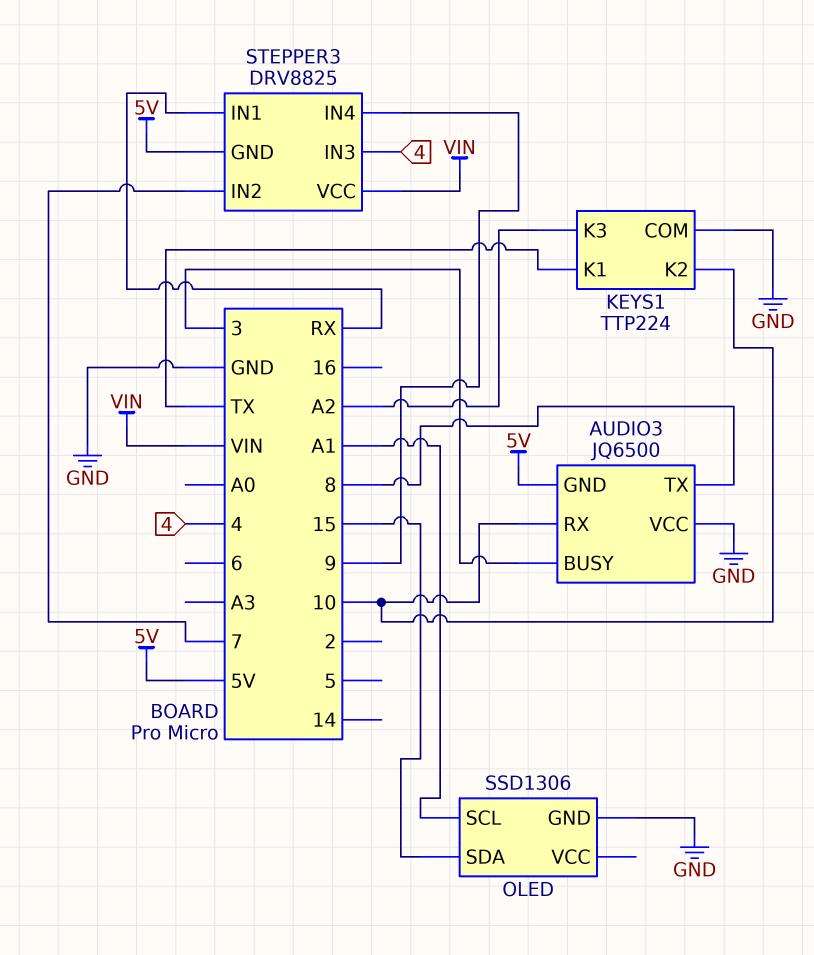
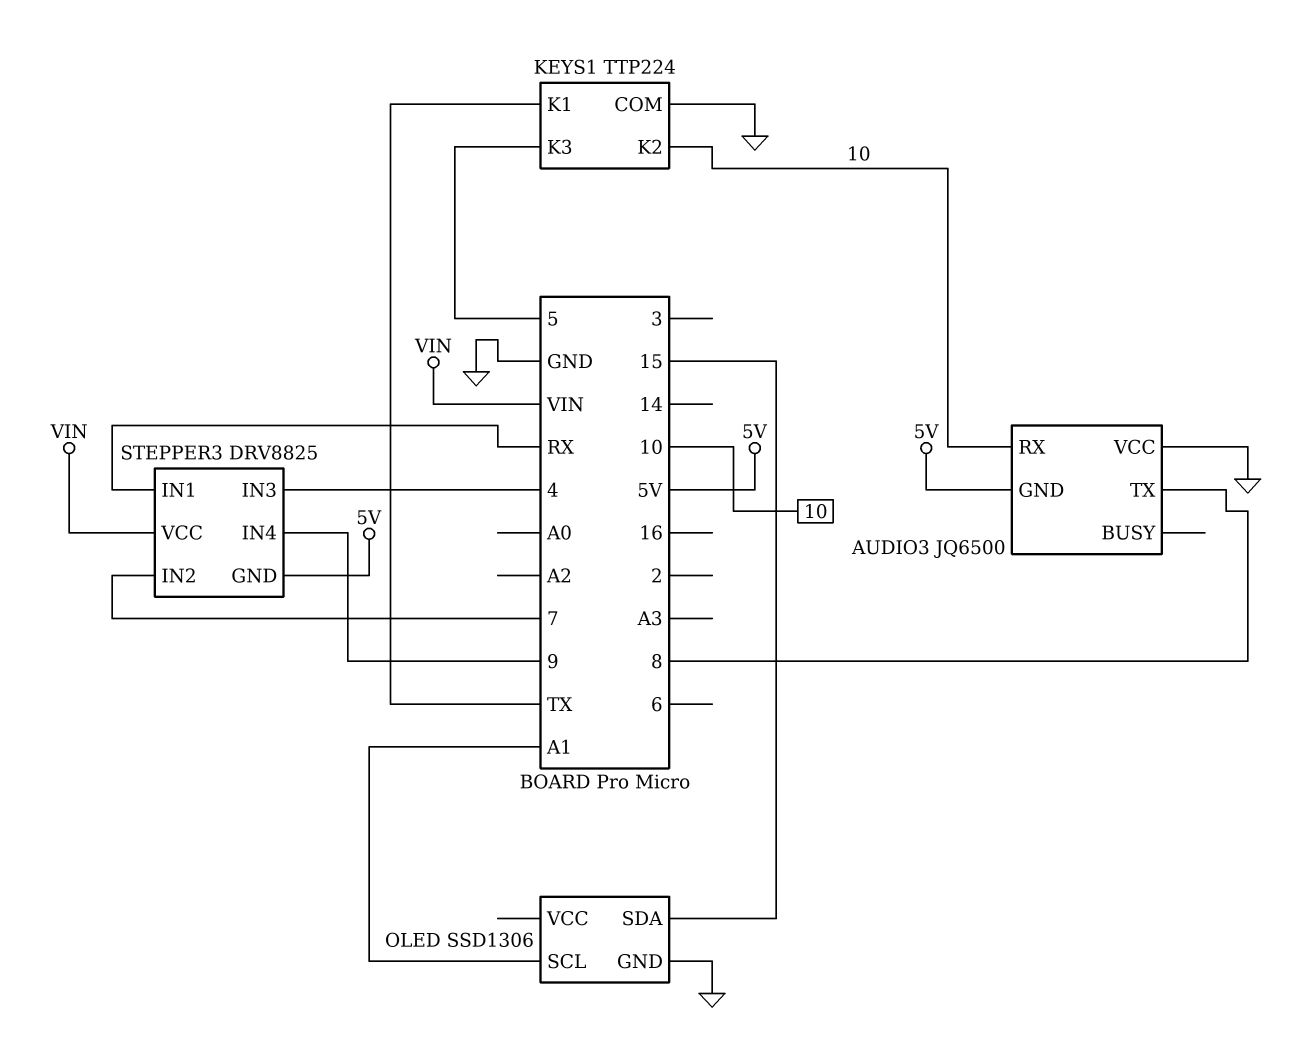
AUDIO3 pin BUSY: 3 -> none
KEYS1 pin K3: A2 -> 5

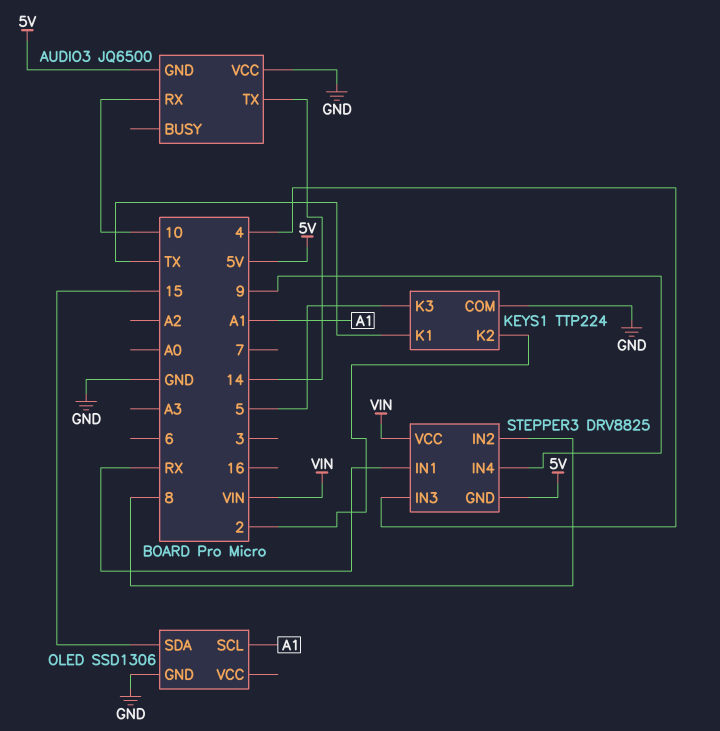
AUDIO3 pin TX: 8 -> 14
KEYS1 pin K2: 10 -> 2
STEPPER3 pin IN2: 7 -> 8

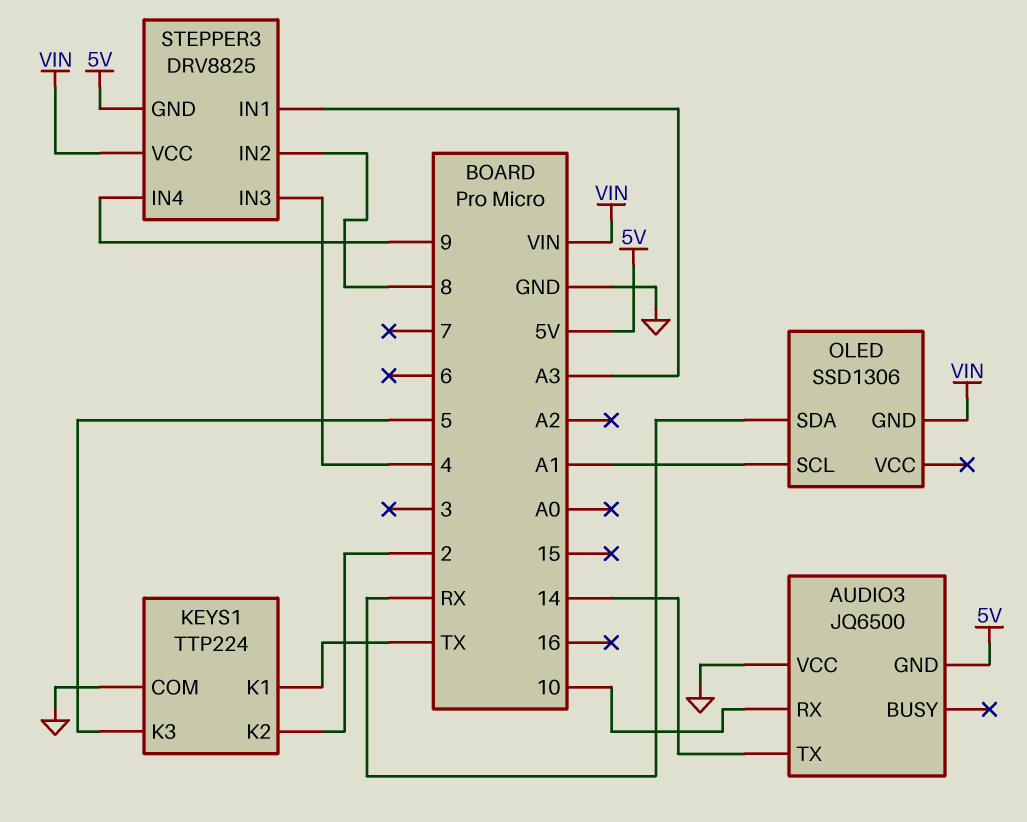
OLED pin GND: GND -> VIN
OLED pin SDA: 15 -> RX
STEPPER3 pin IN1: RX -> A3

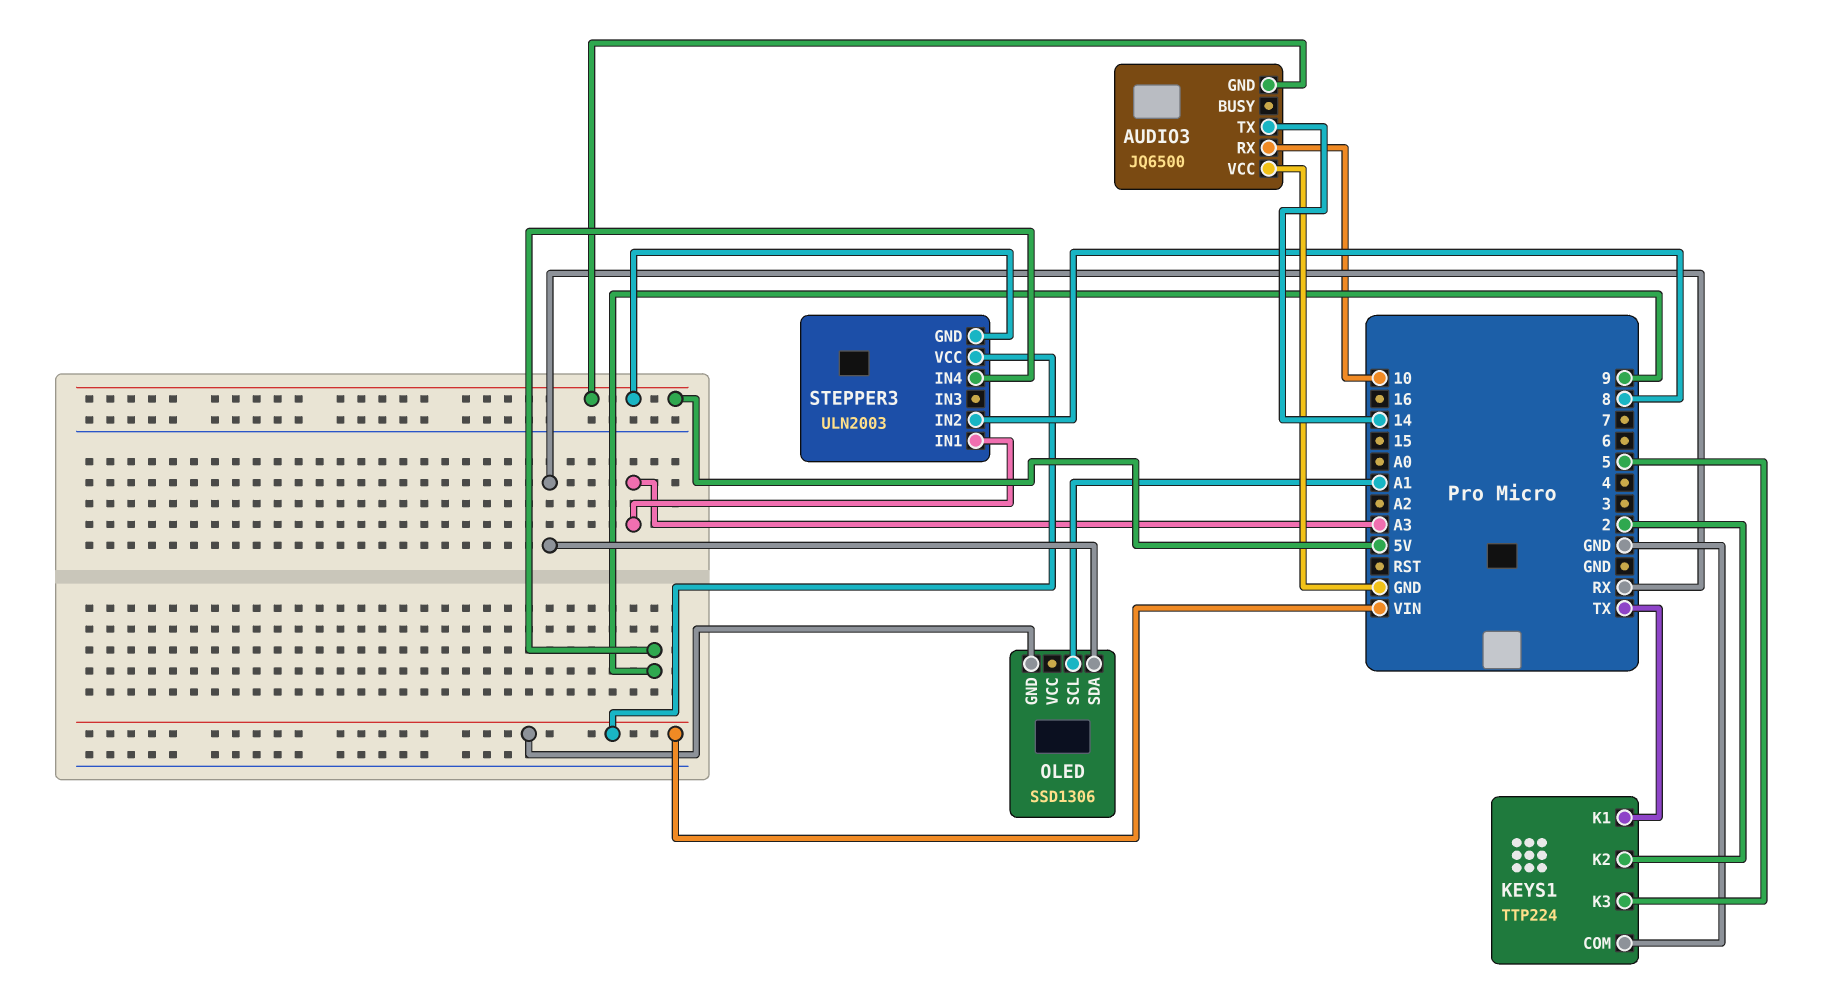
STEPPER3: DRV8825 -> ULN2003
STEPPER3 pin IN3: 4 -> none

